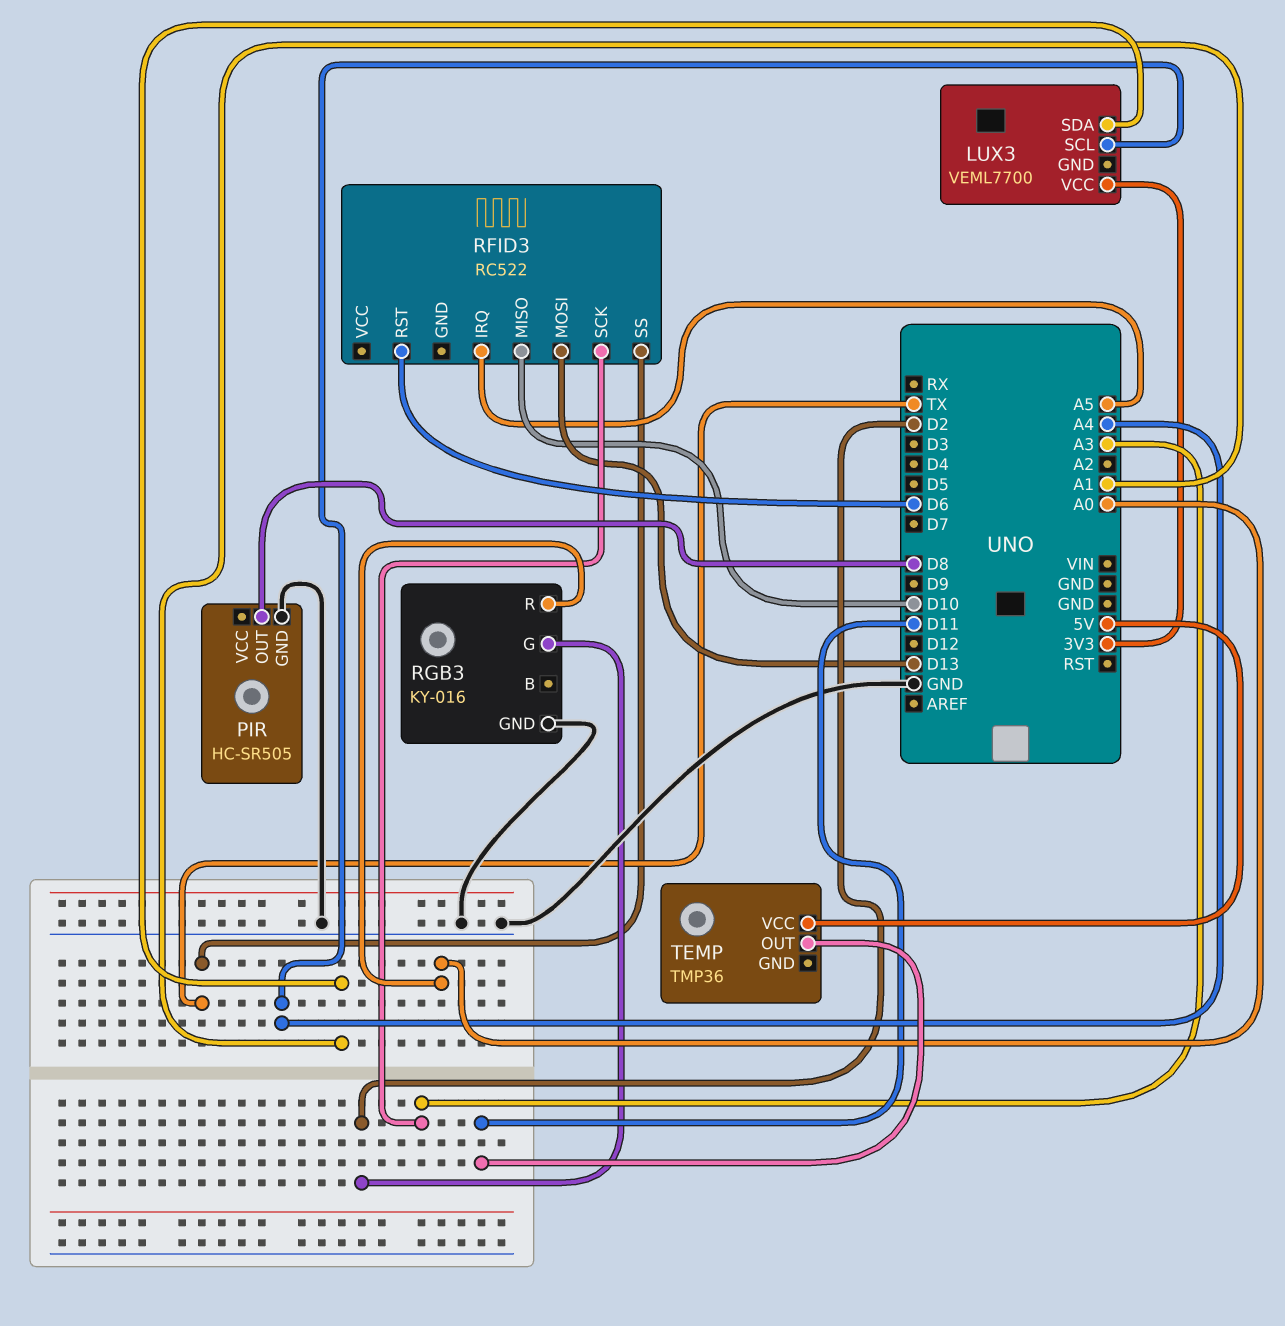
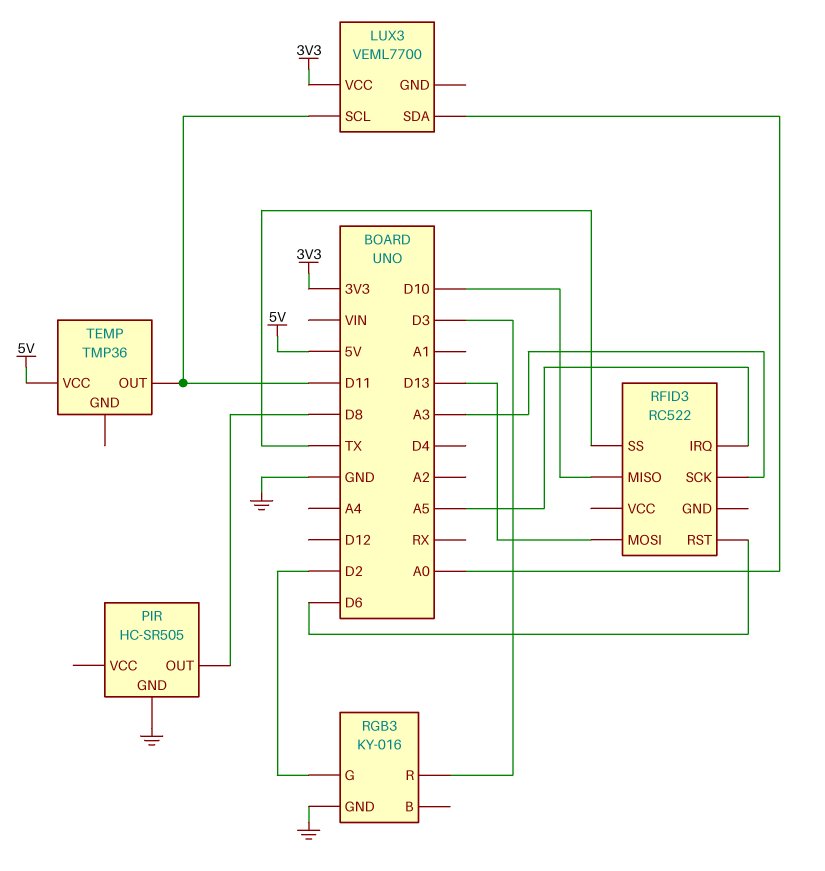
LUX3 pin SCL: A4 -> D11
LUX3 pin SDA: A1 -> A0
RGB3 pin R: A0 -> D3

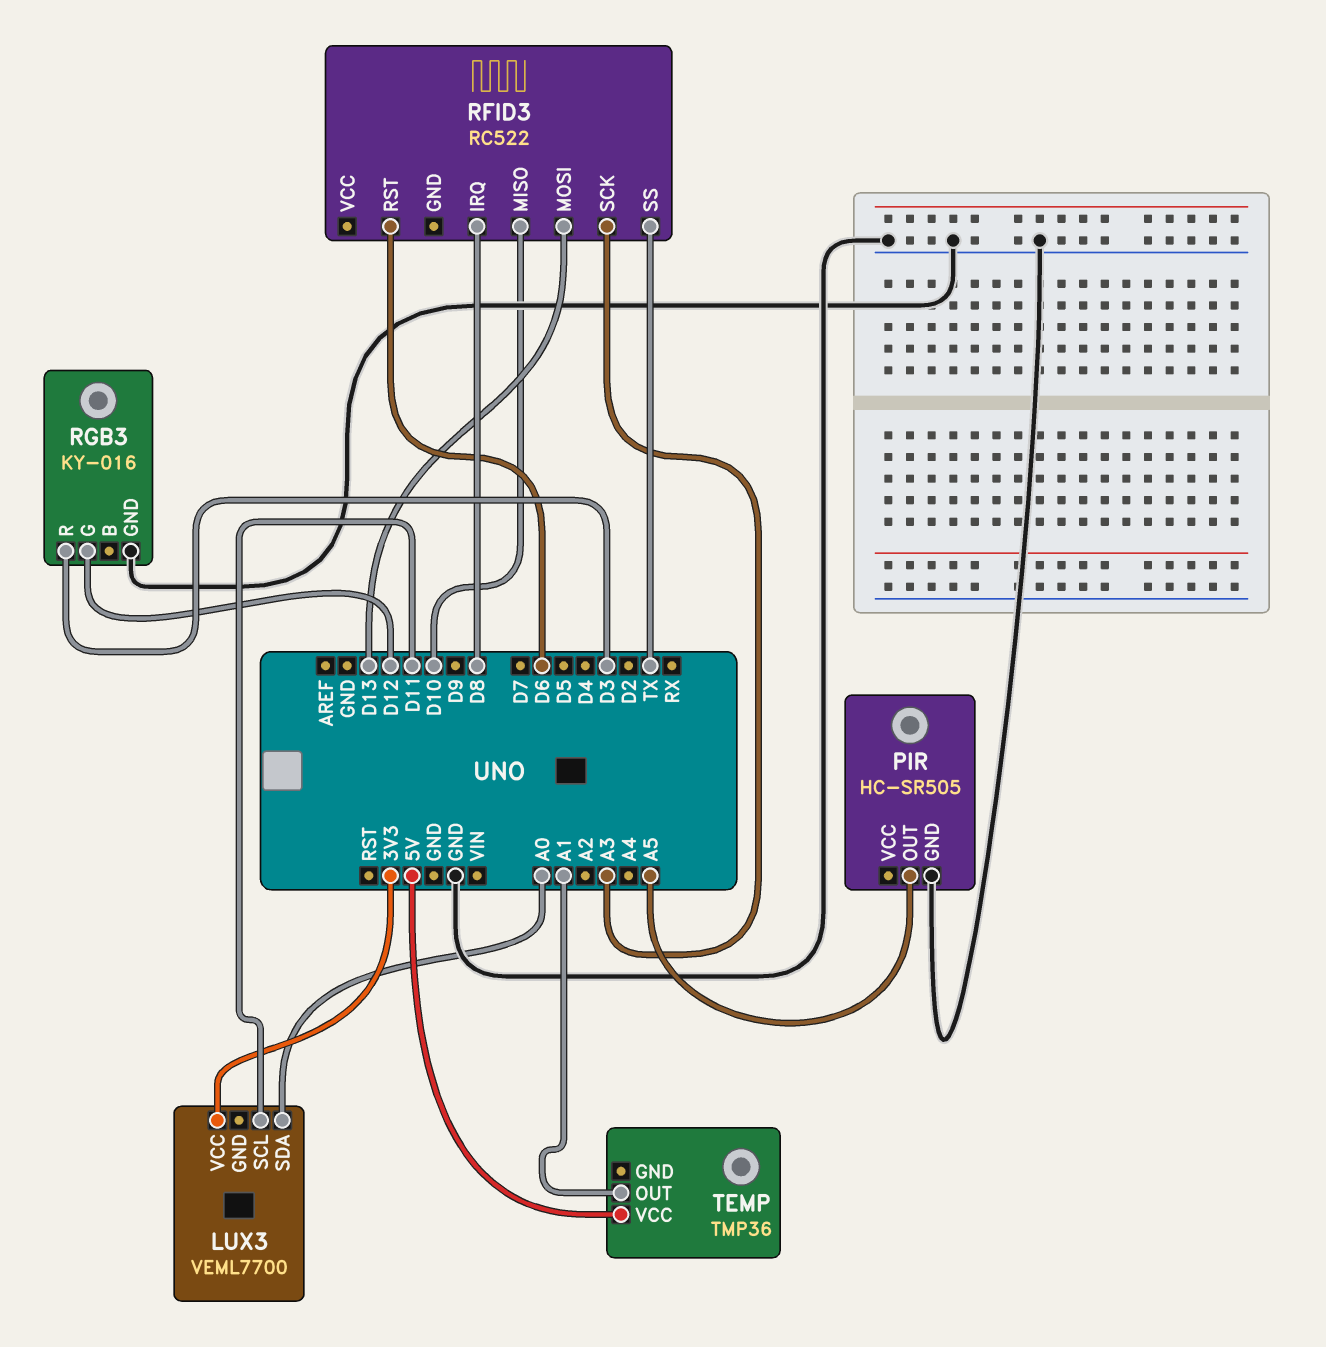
PIR pin OUT: D8 -> A5
RFID3 pin IRQ: A5 -> D8
RGB3 pin G: D2 -> D12
TEMP pin OUT: D11 -> A1

